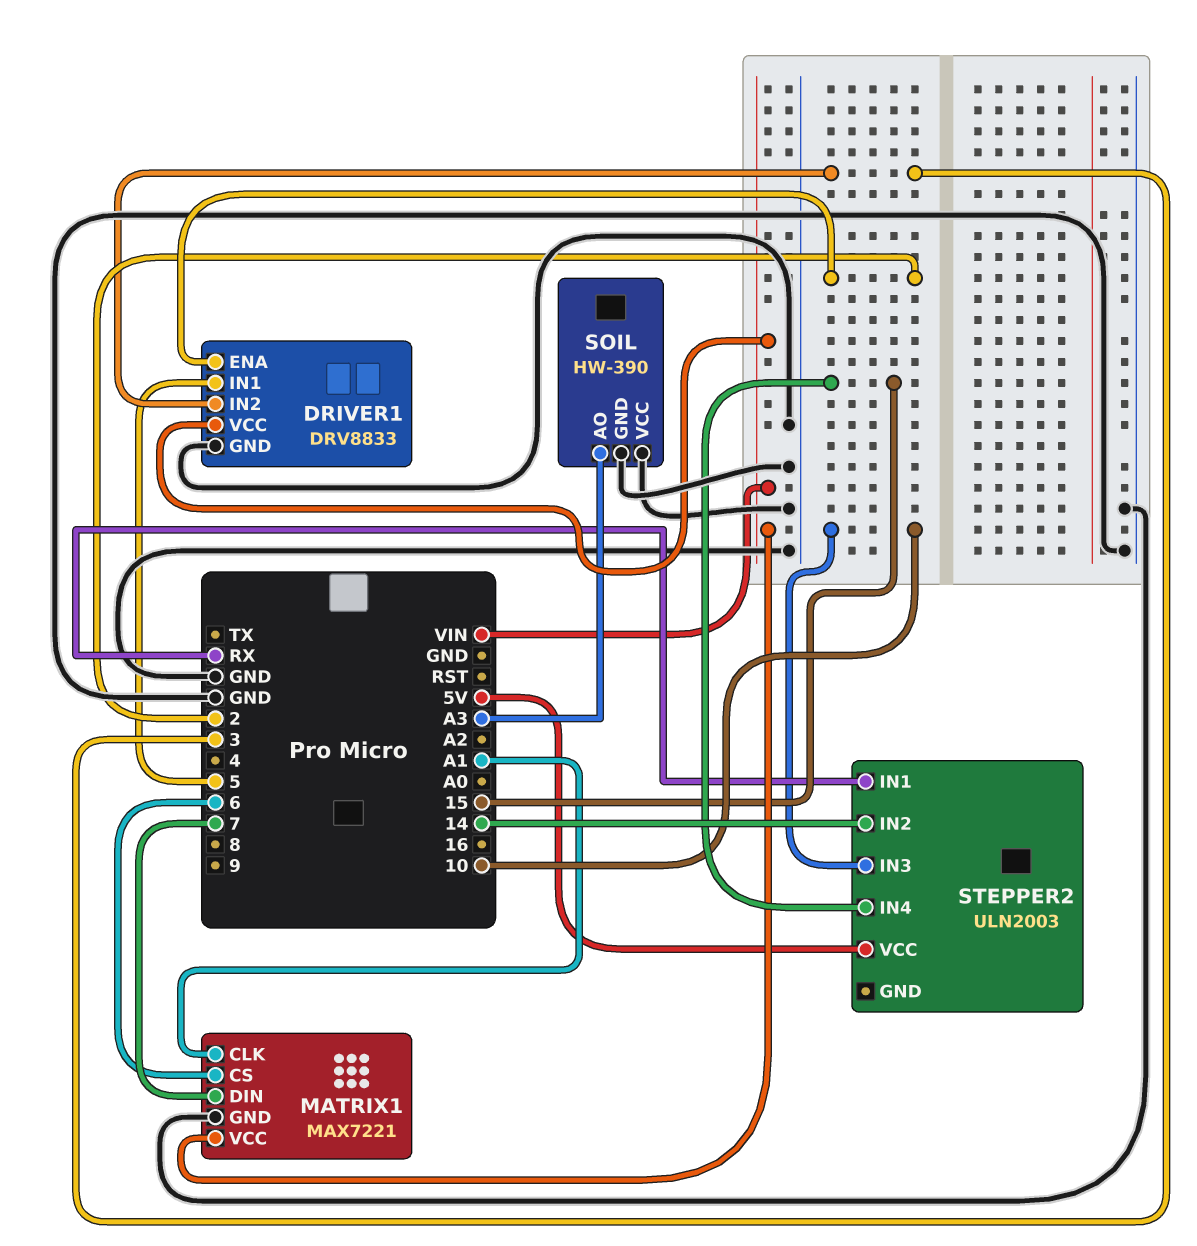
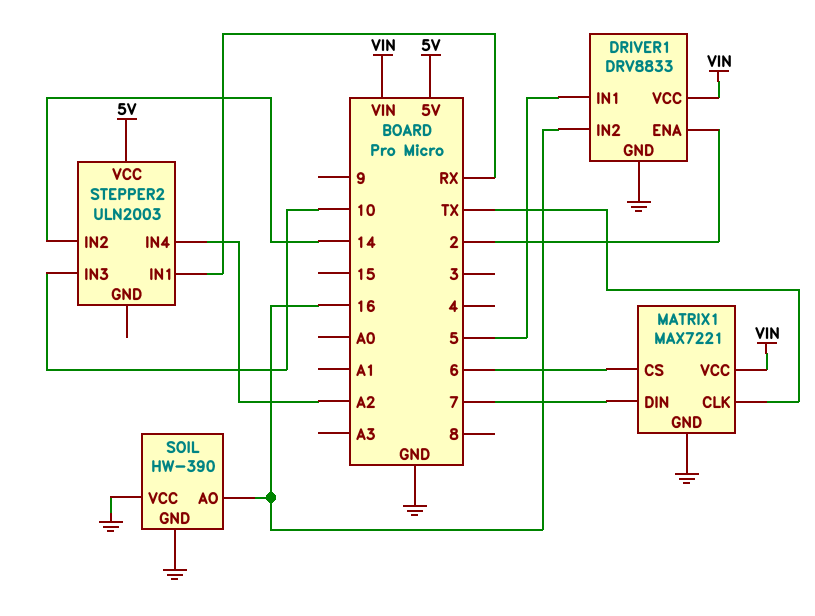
DRIVER1 pin IN2: 3 -> 16
MATRIX1 pin CLK: A1 -> TX
SOIL pin AO: A3 -> 16
STEPPER2 pin IN4: 15 -> A2

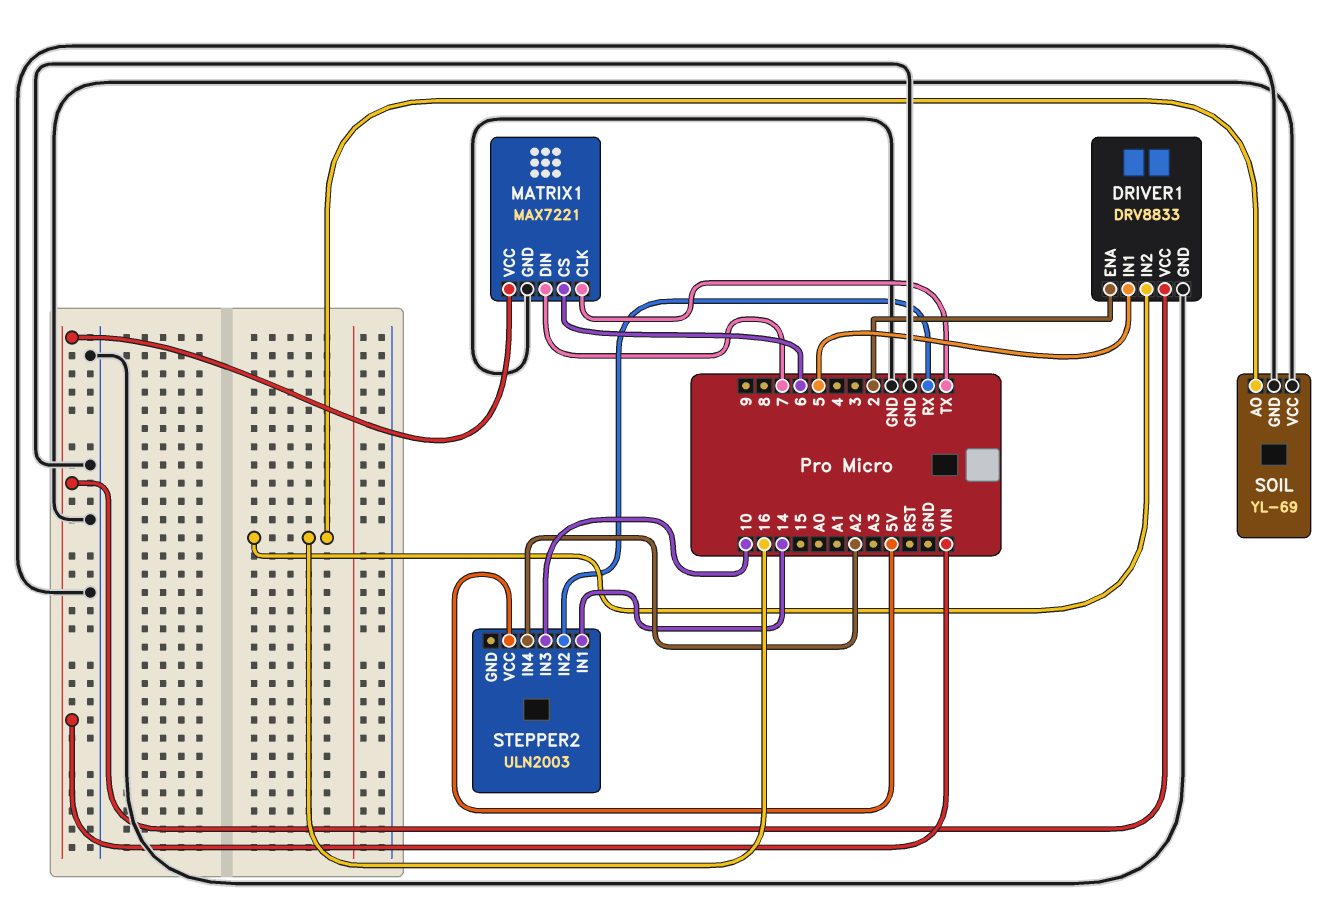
SOIL: HW-390 -> YL-69
STEPPER2 pin IN1: RX -> 14
STEPPER2 pin IN2: 14 -> RX

